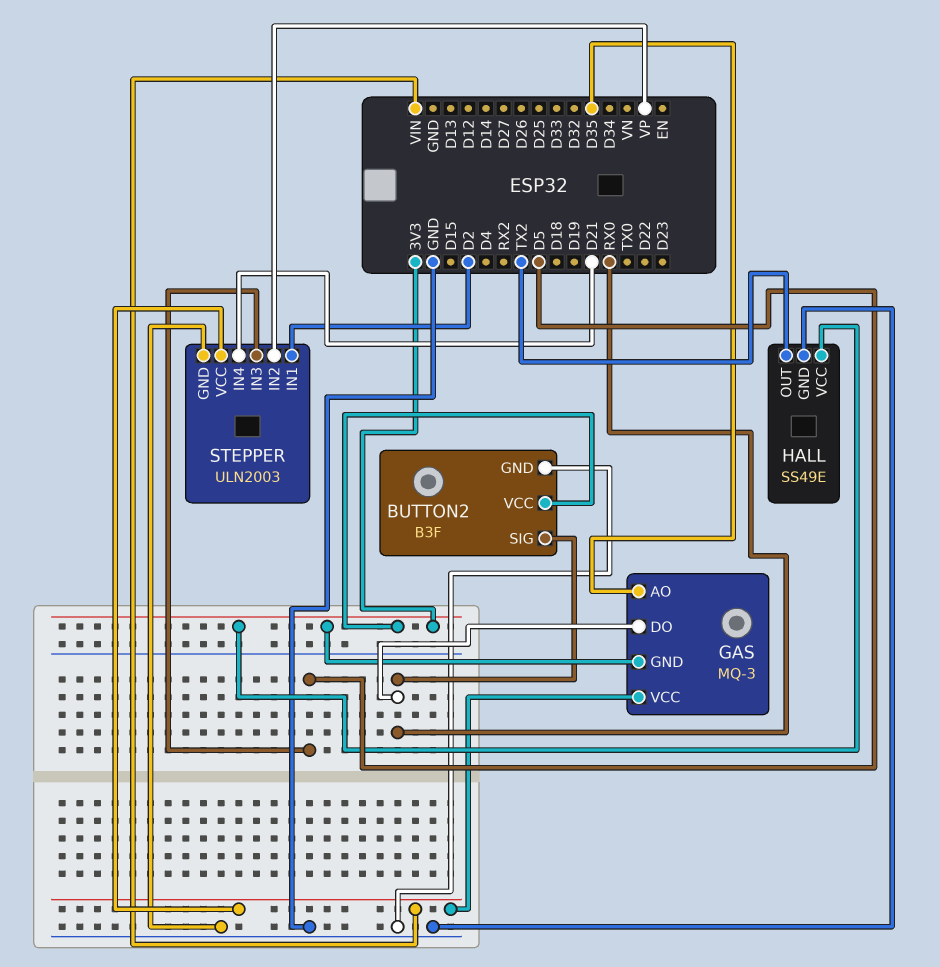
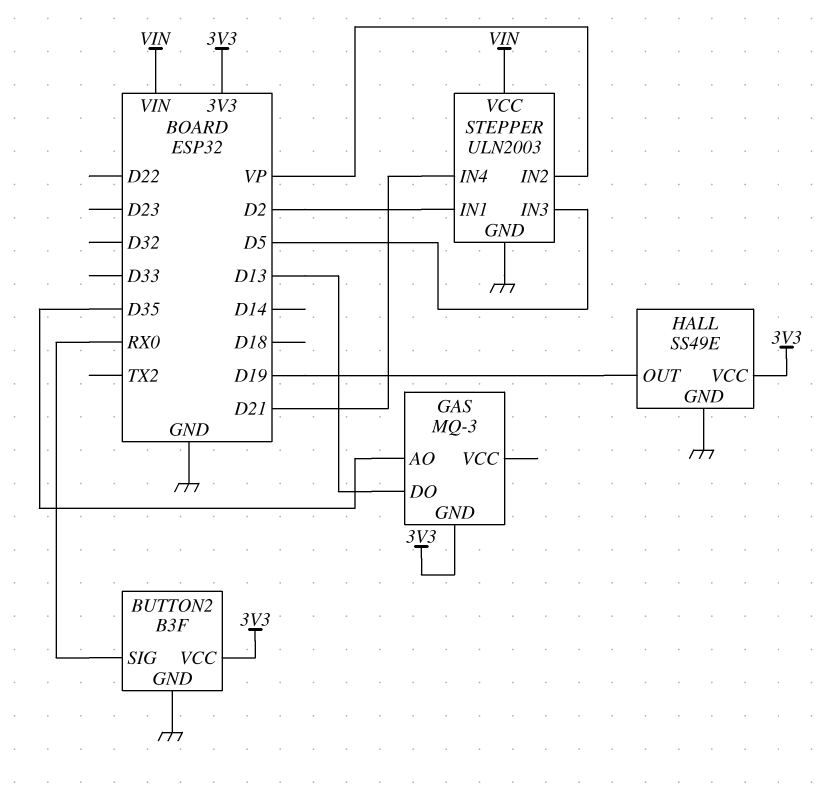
GAS pin DO: RX0 -> D13
GAS pin VCC: VIN -> none
HALL pin OUT: TX2 -> D19

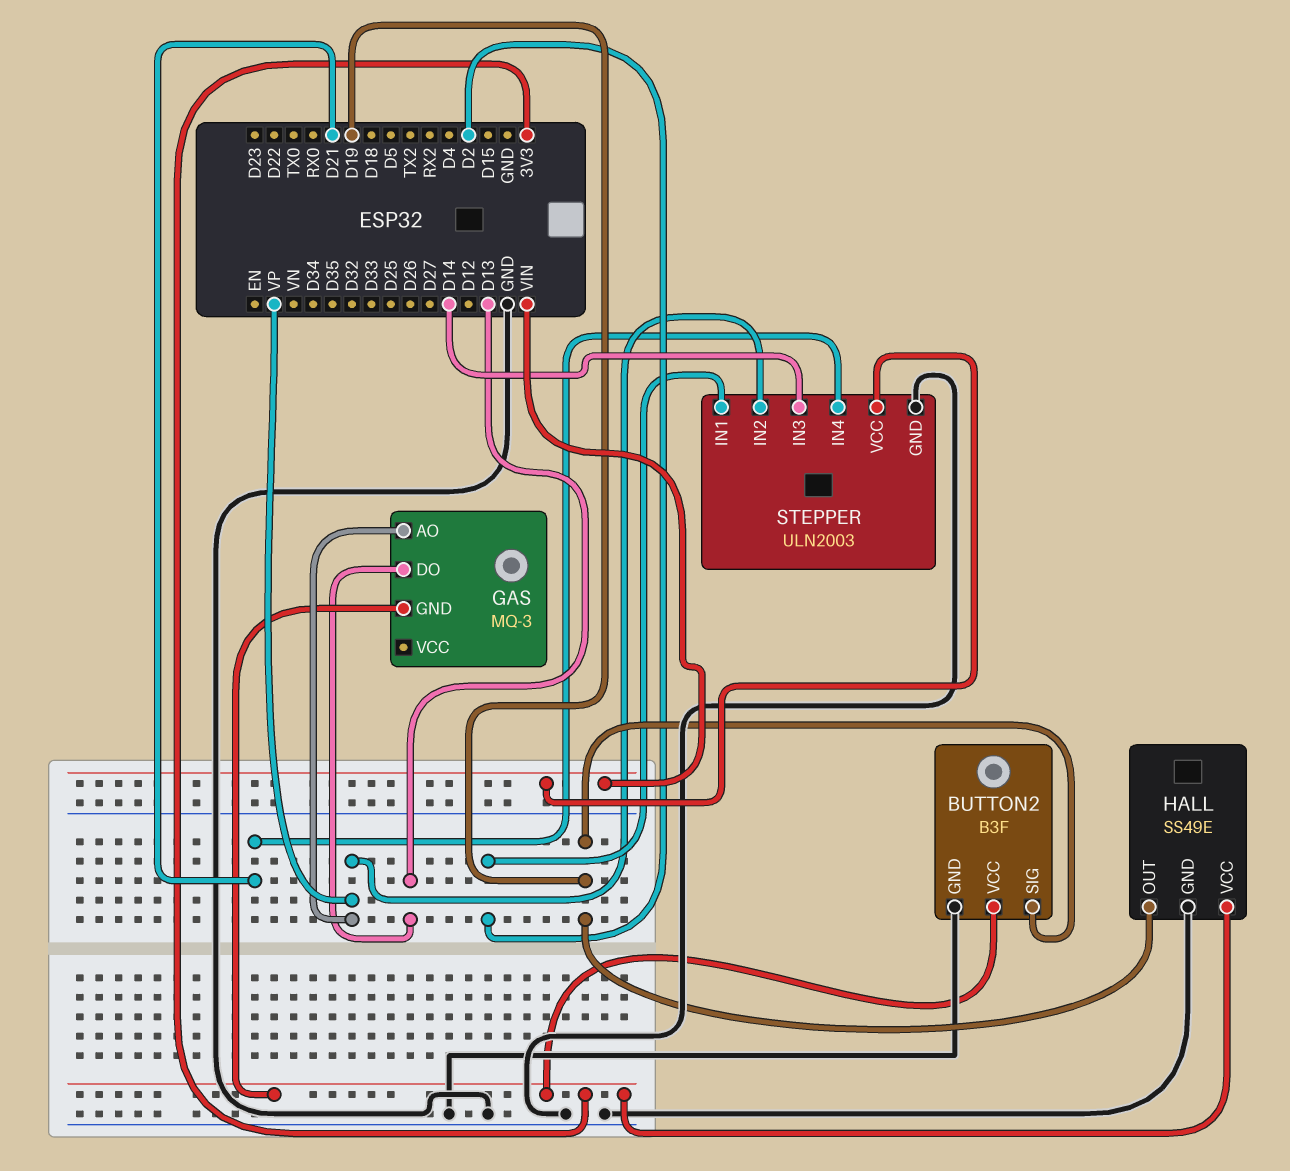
BUTTON2 pin SIG: RX0 -> D19
GAS pin AO: D35 -> VP
STEPPER pin IN3: D5 -> D14

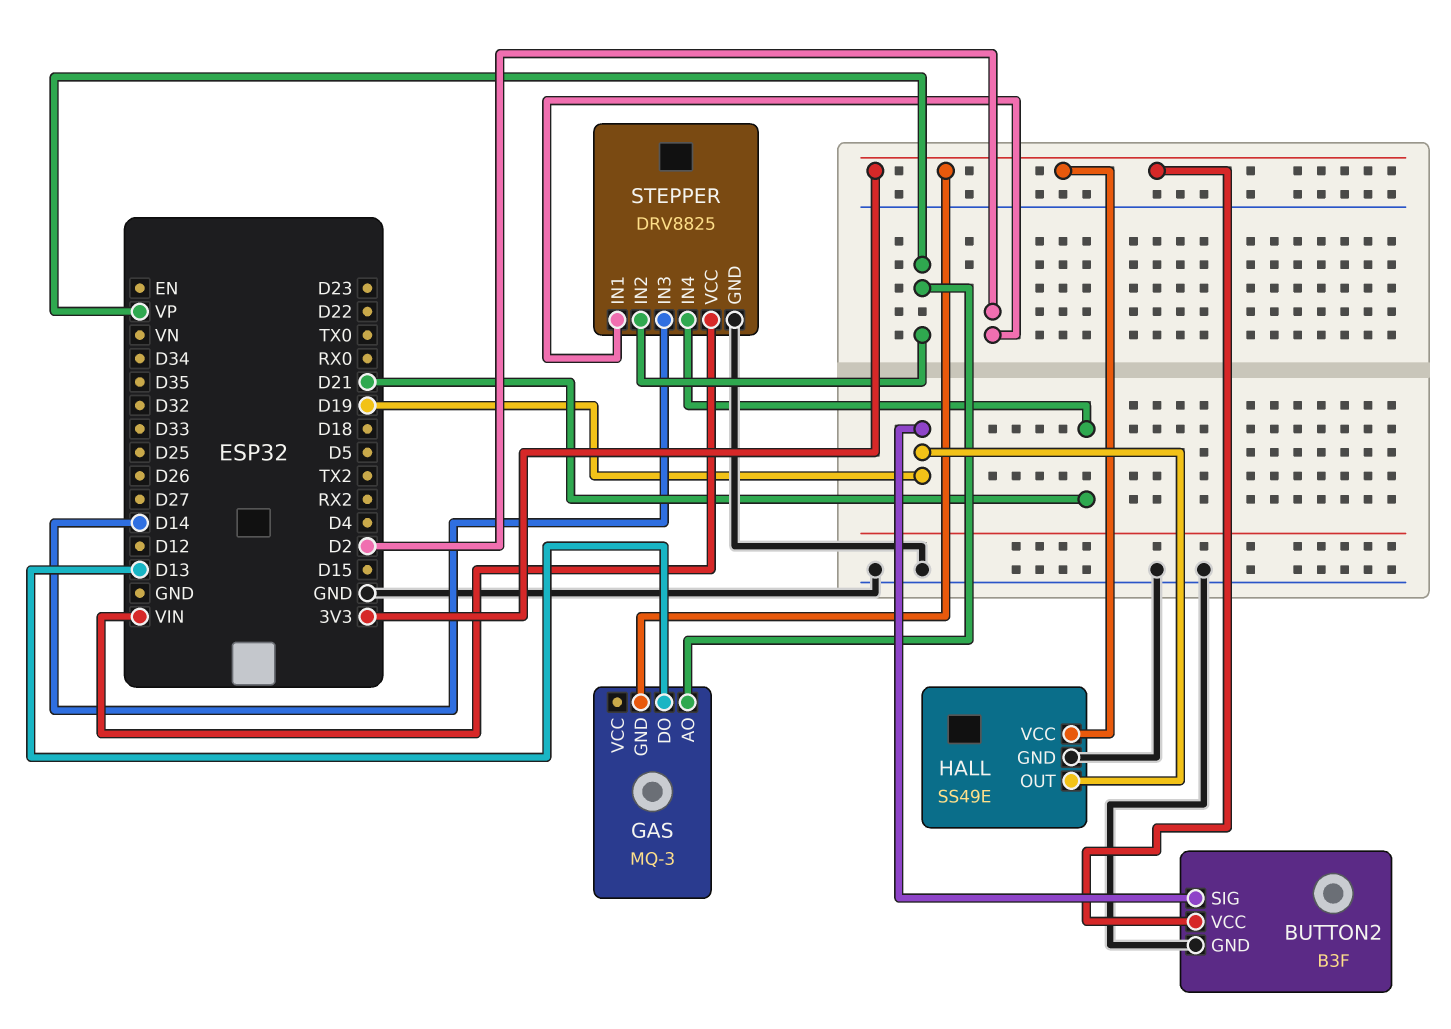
STEPPER: ULN2003 -> DRV8825

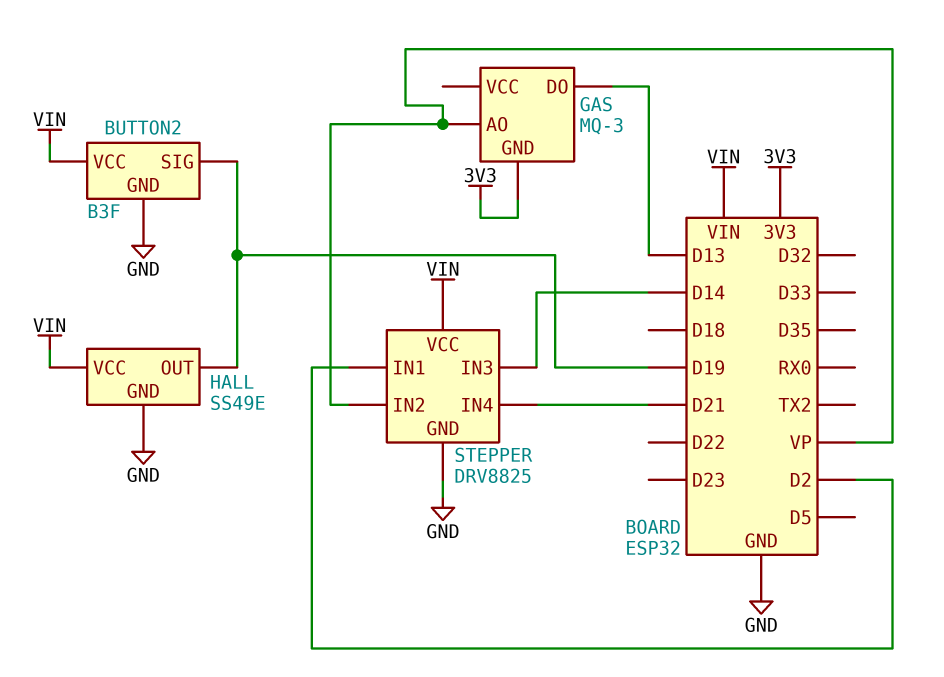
BUTTON2 pin VCC: 3V3 -> VIN
HALL pin VCC: 3V3 -> VIN

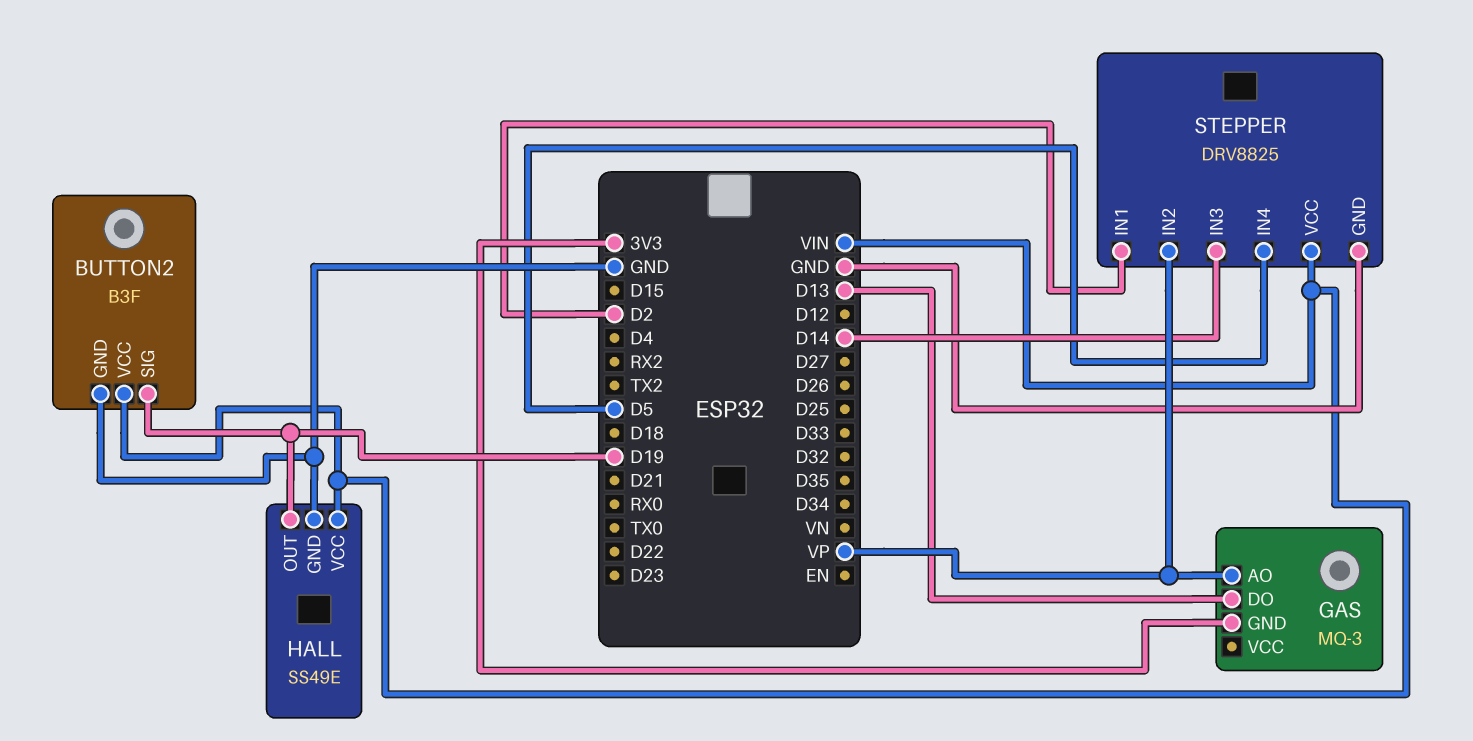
STEPPER pin IN4: D21 -> D5

